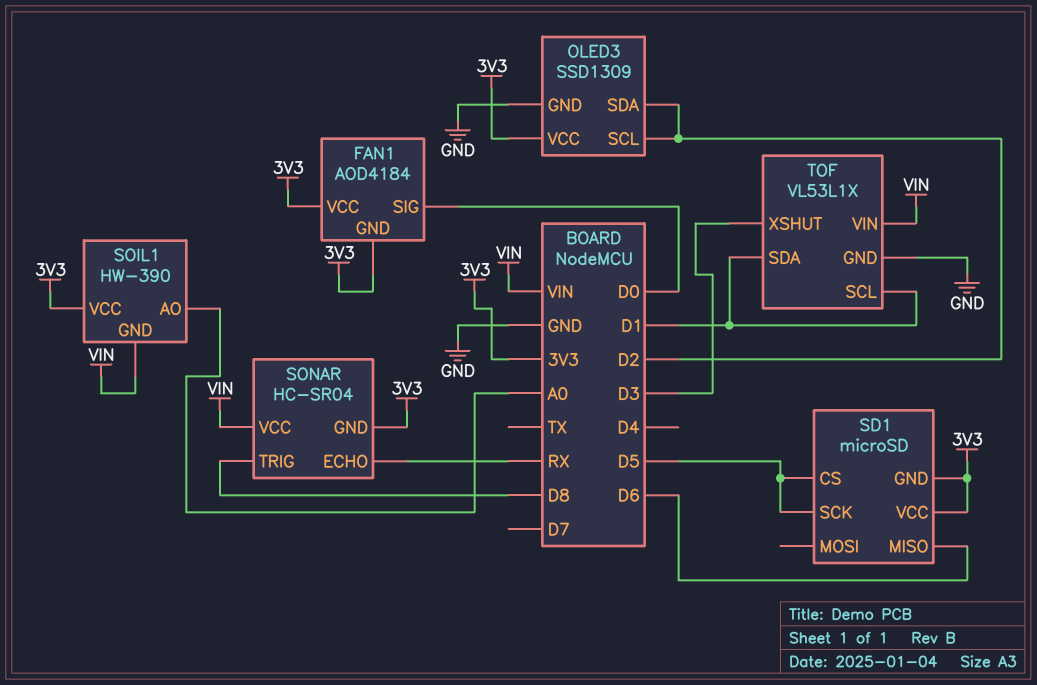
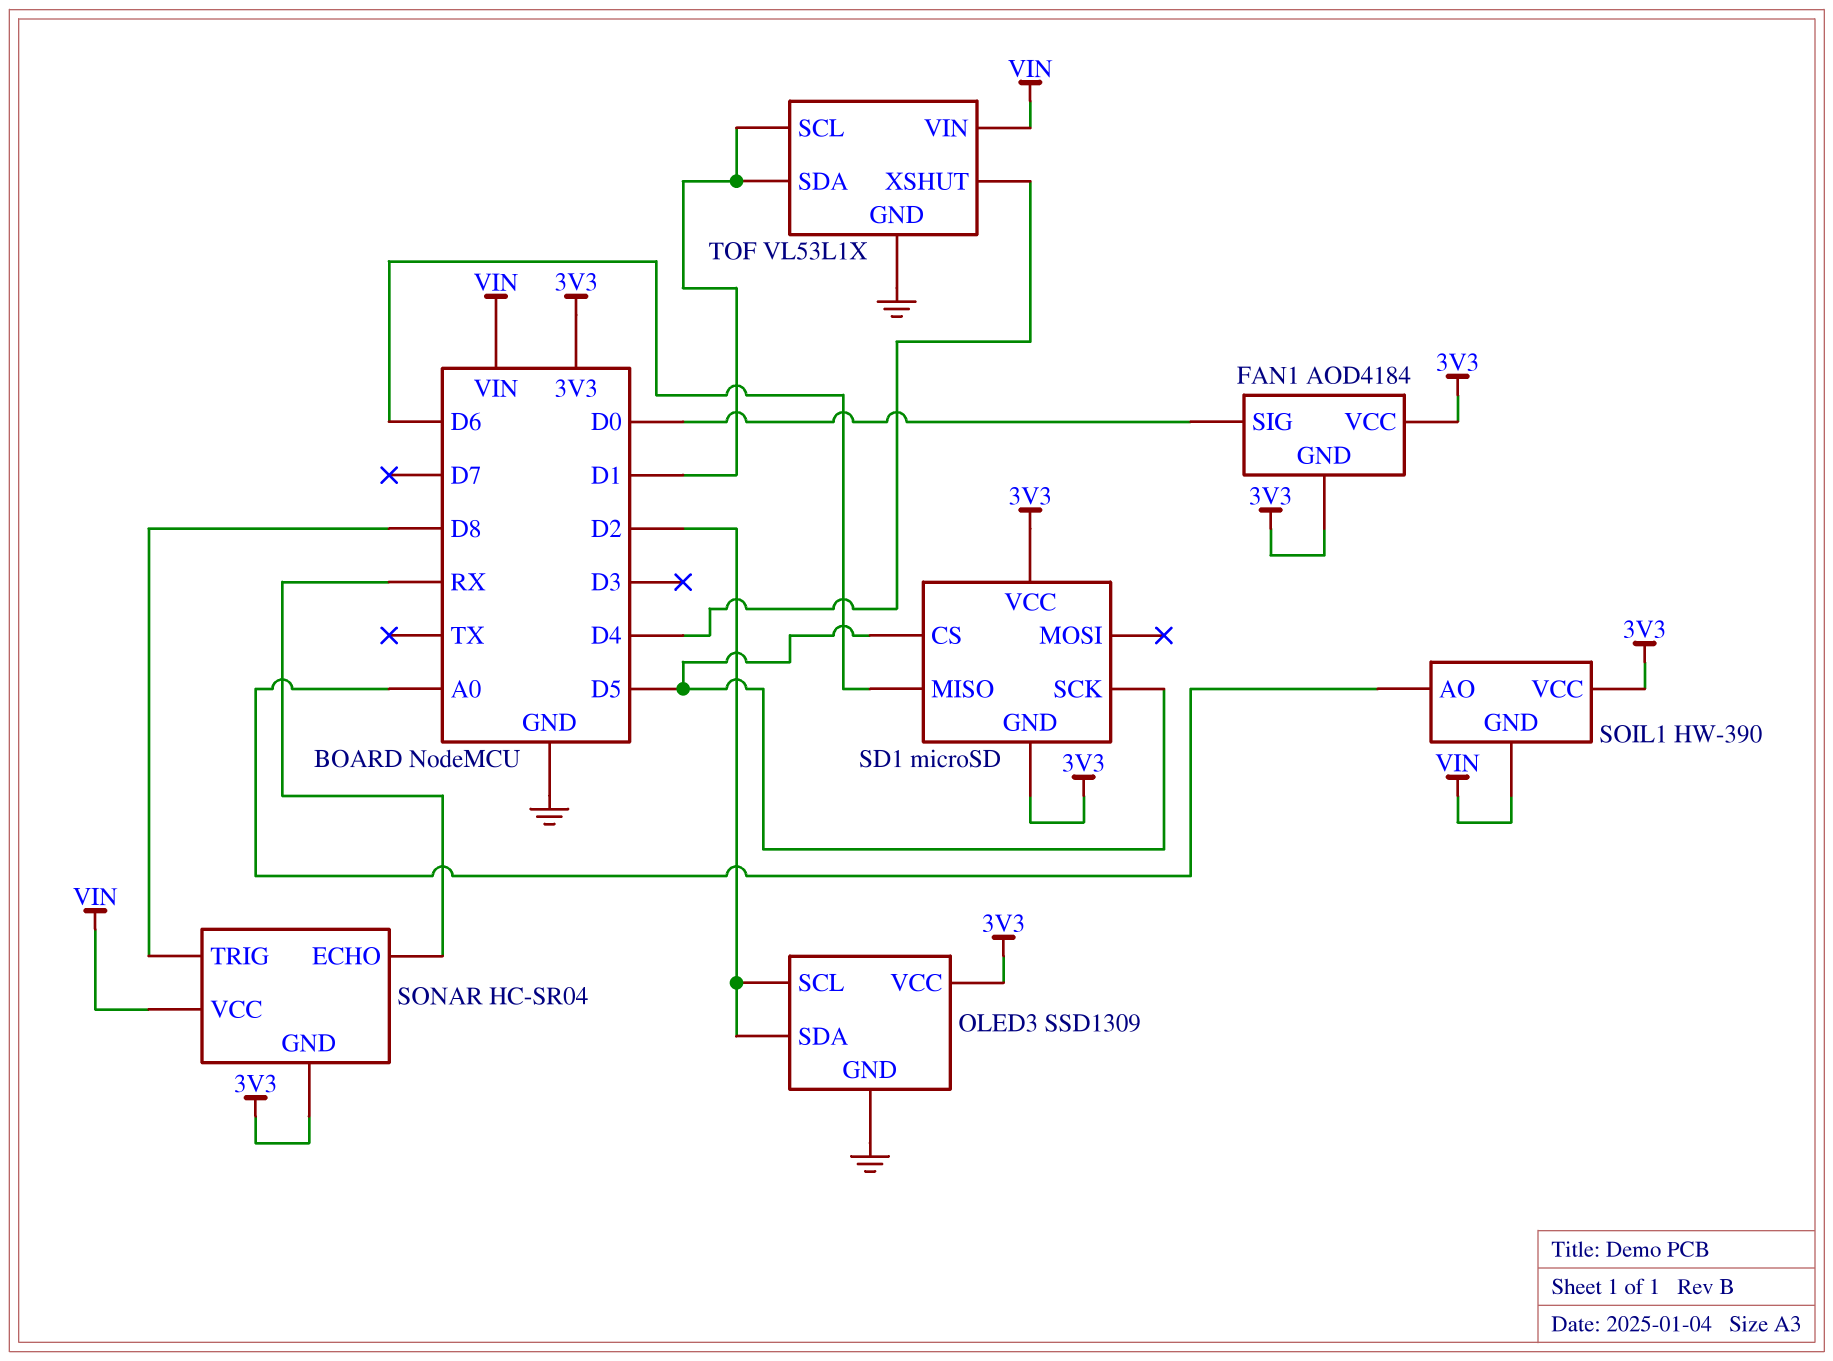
TOF pin XSHUT: D3 -> D4

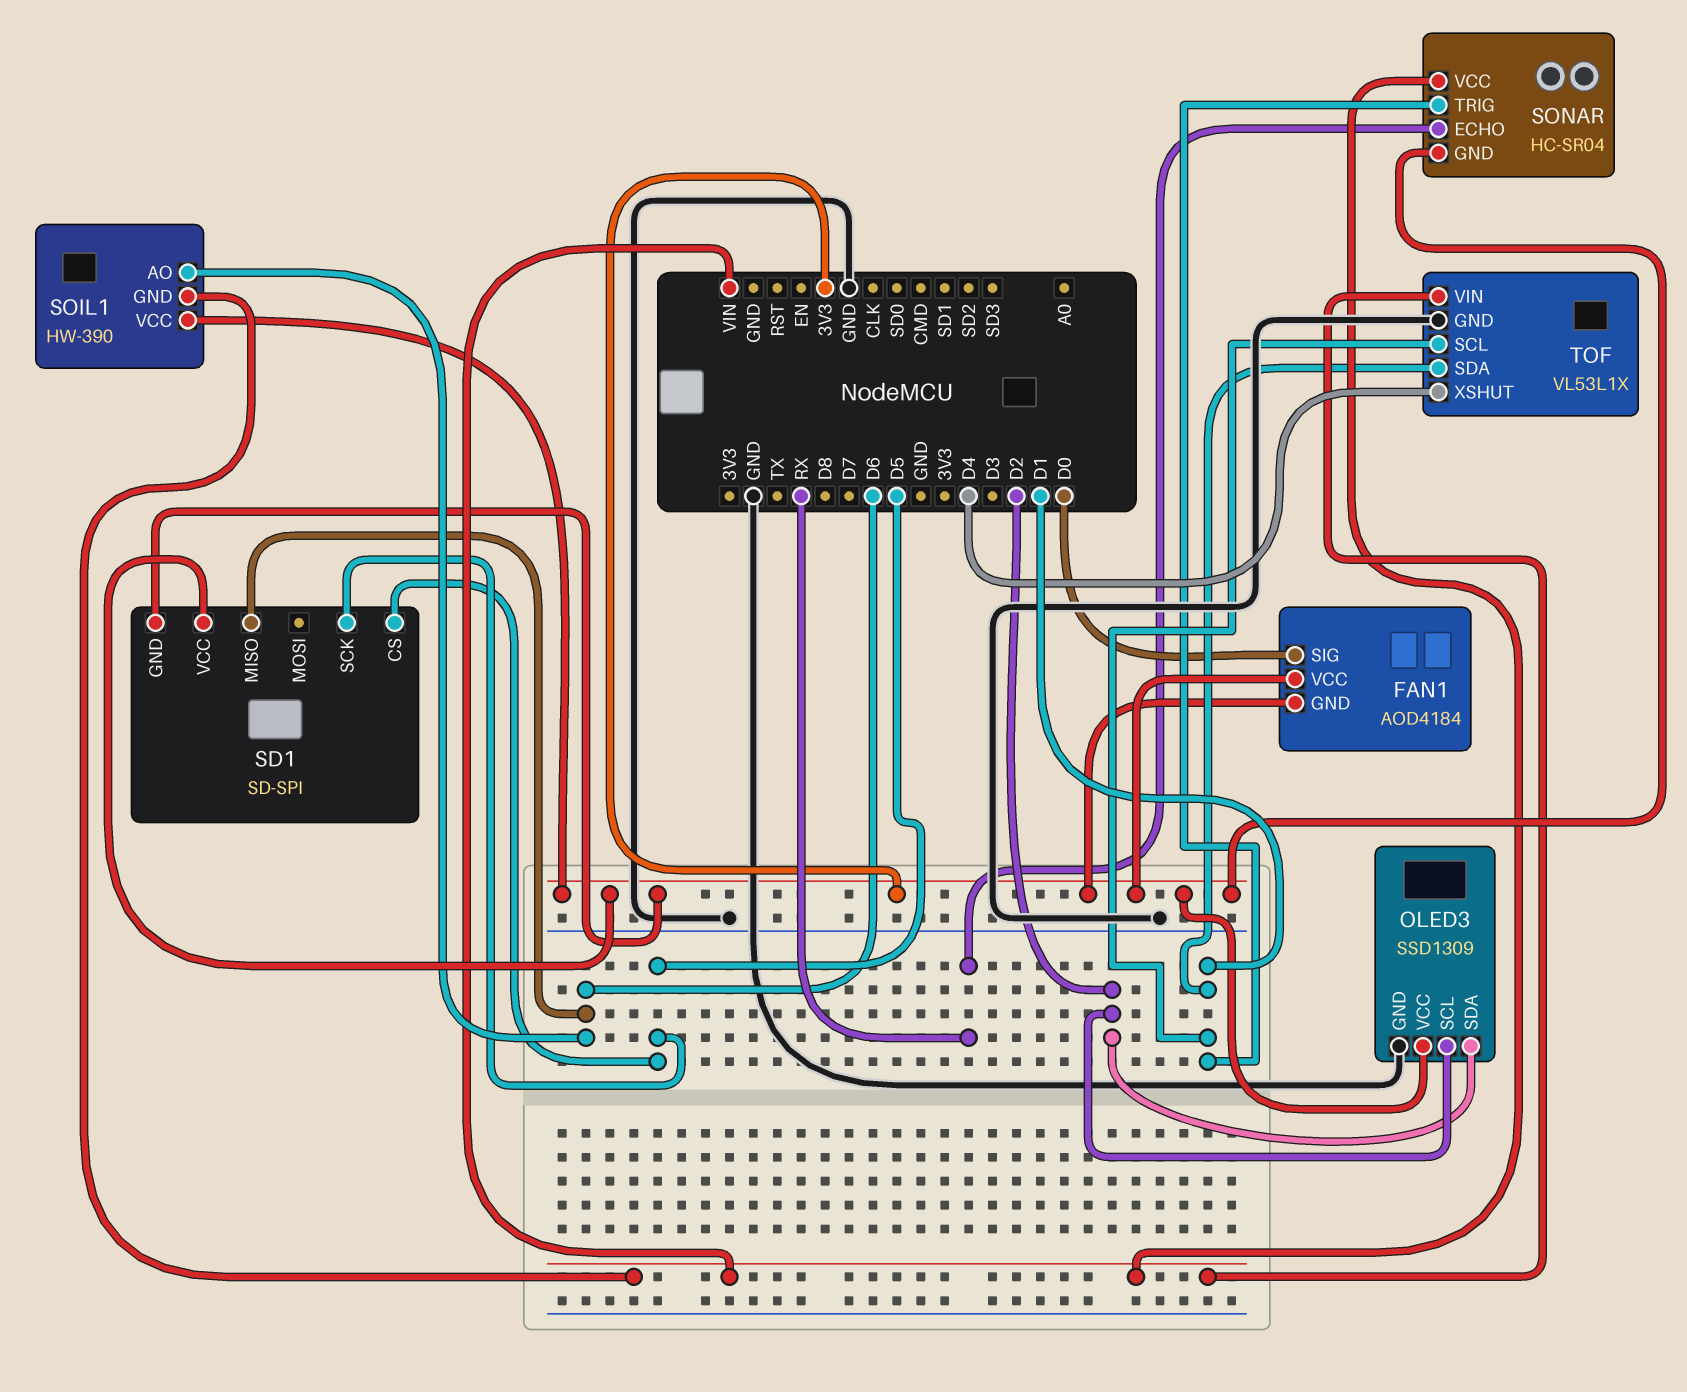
SD1: microSD -> SD-SPI
SOIL1 pin AO: A0 -> D6
SONAR pin TRIG: D8 -> D1

